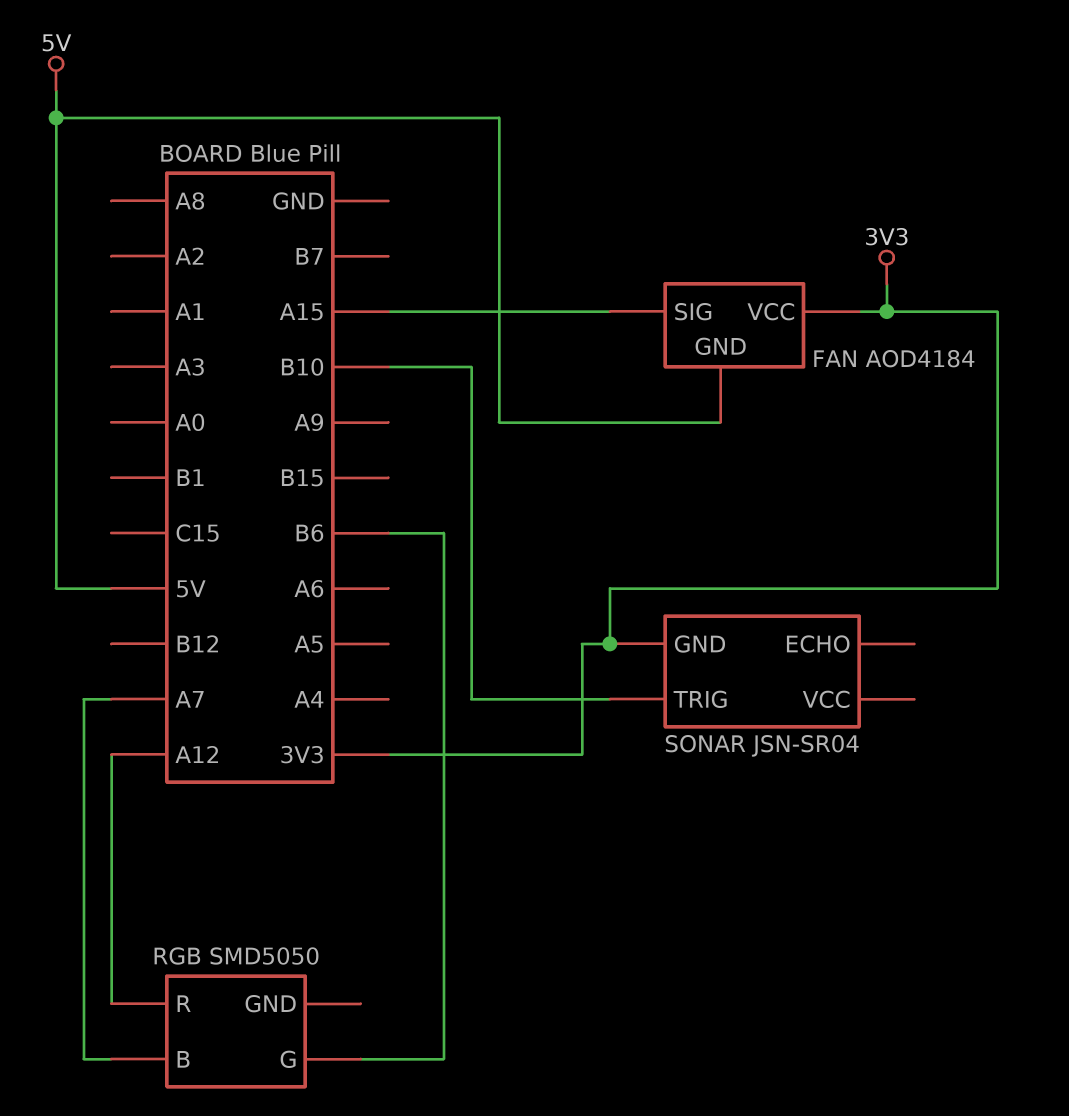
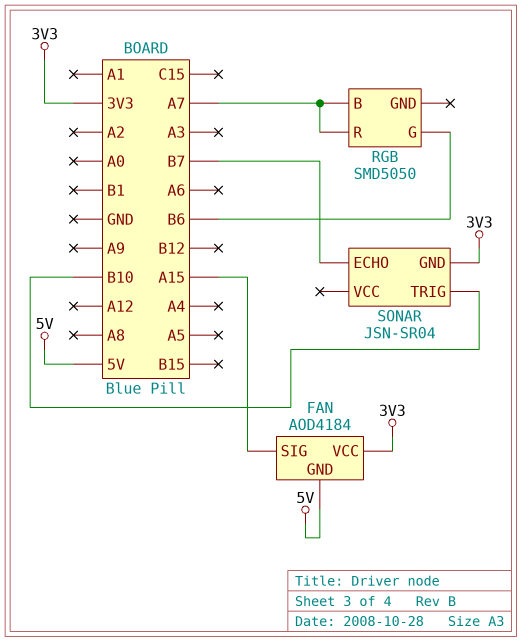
RGB pin R: A12 -> A7
SONAR pin ECHO: none -> B7

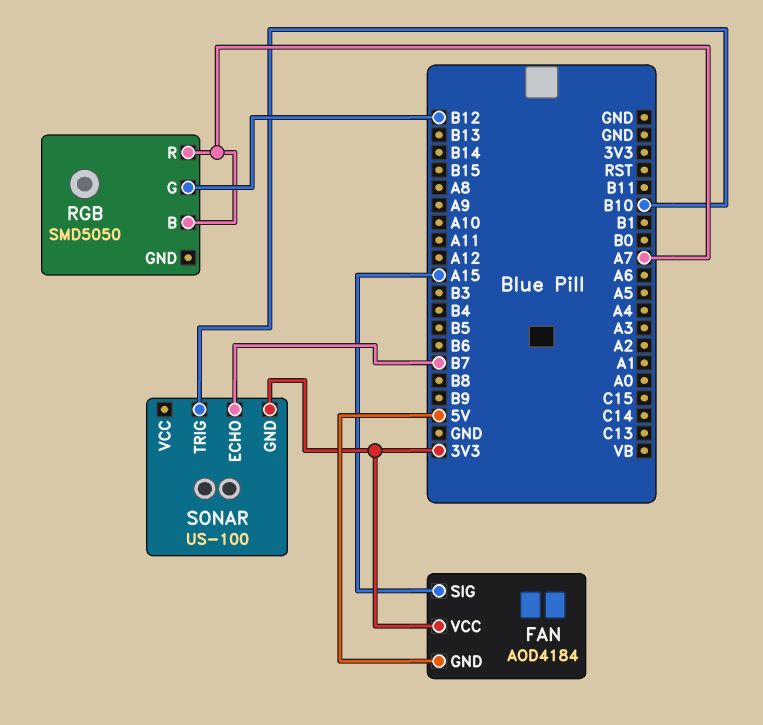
RGB pin G: B6 -> B12
SONAR: JSN-SR04 -> US-100

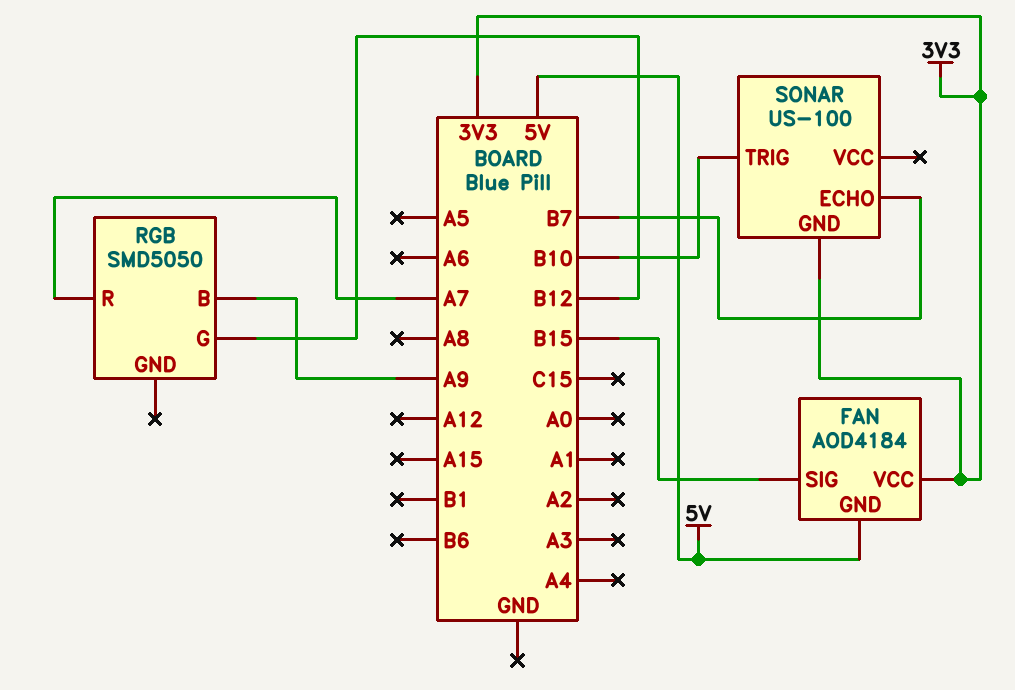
FAN pin SIG: A15 -> B15
RGB pin B: A7 -> A9

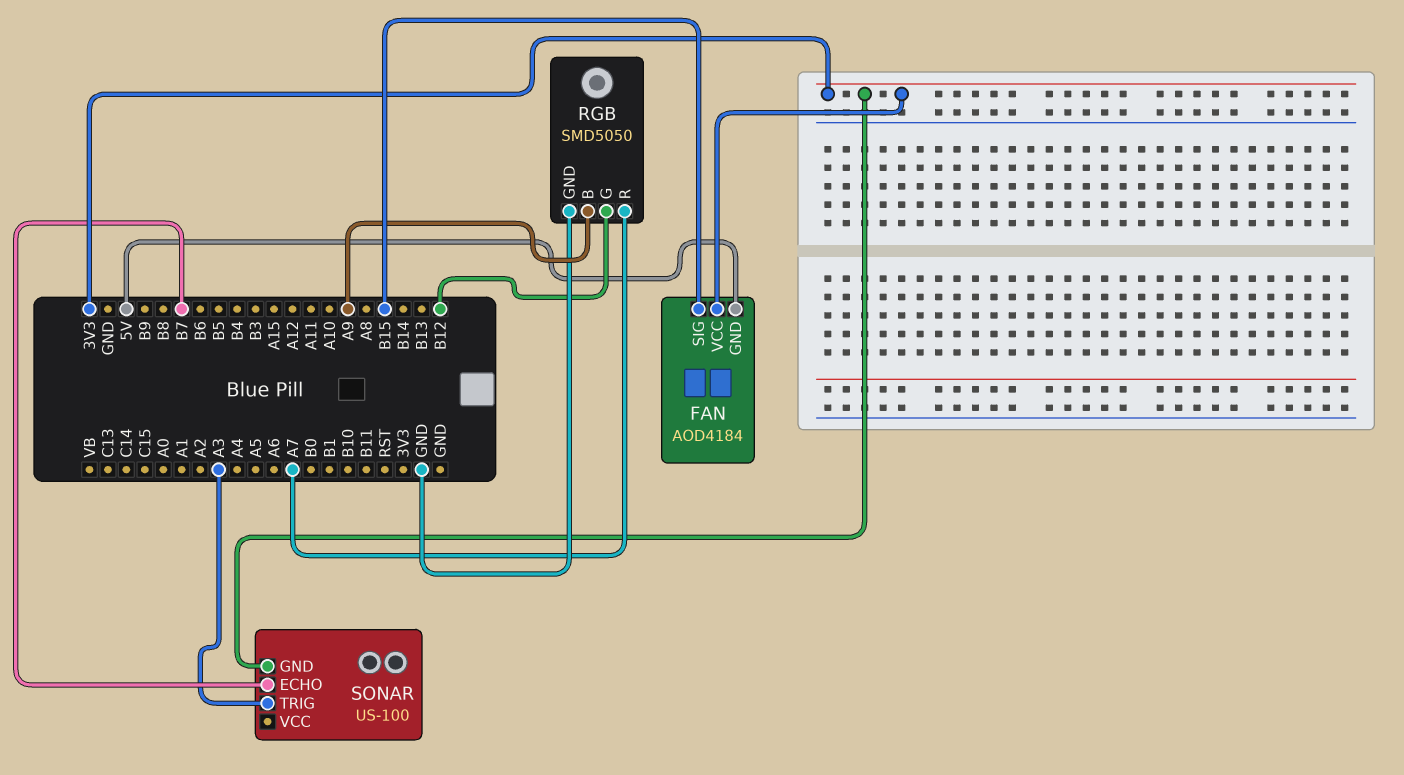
RGB pin GND: none -> GND
SONAR pin TRIG: B10 -> A3

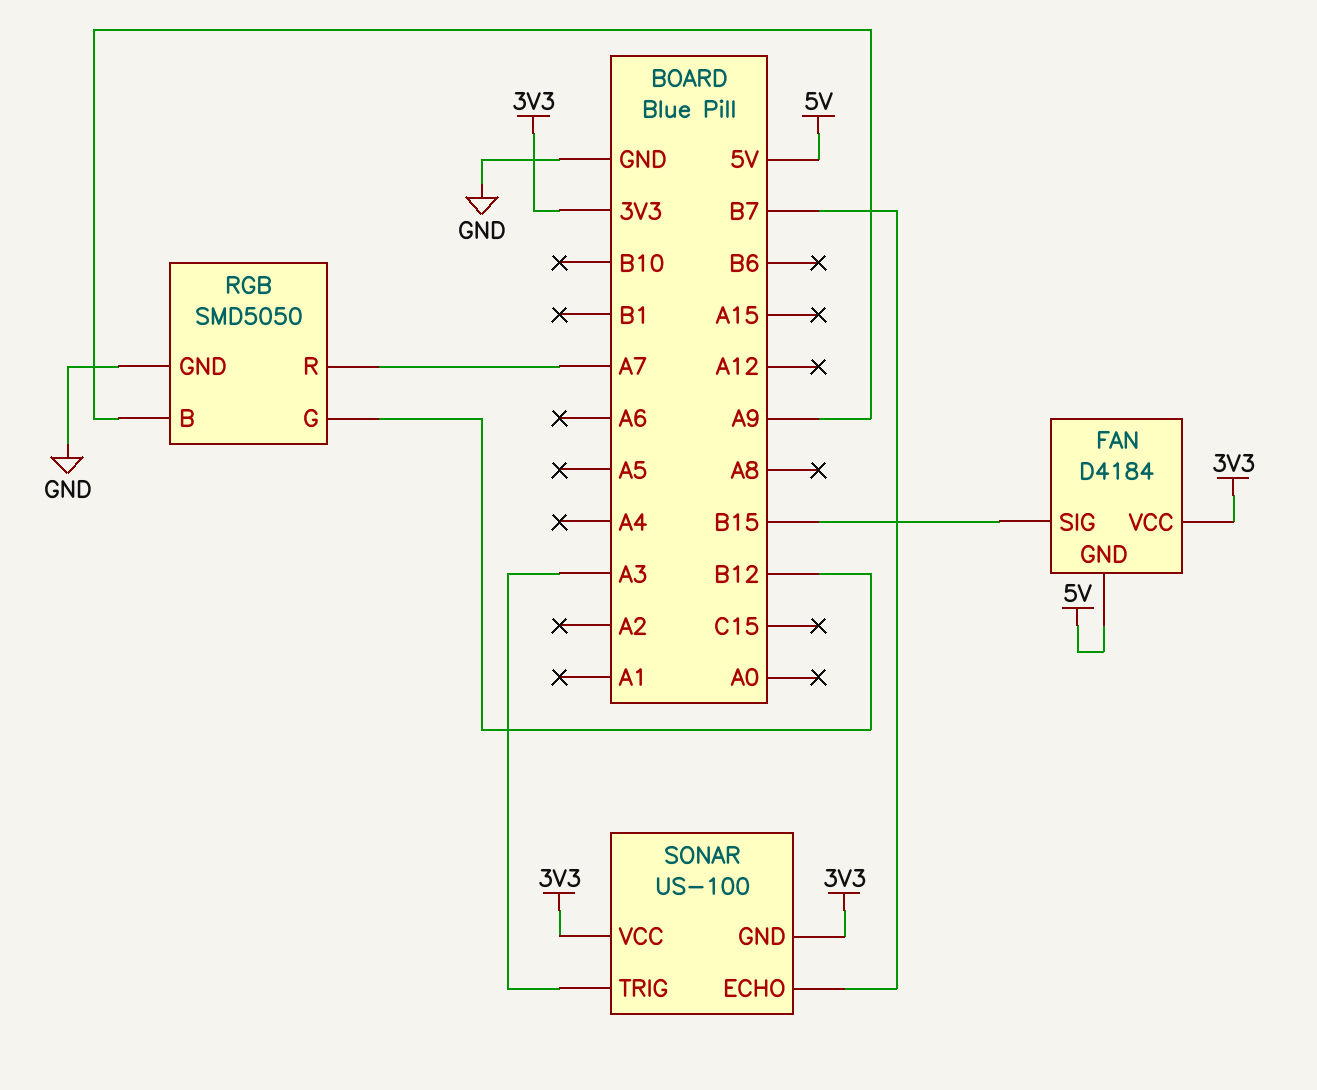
FAN: AOD4184 -> D4184
SONAR pin VCC: none -> 3V3

